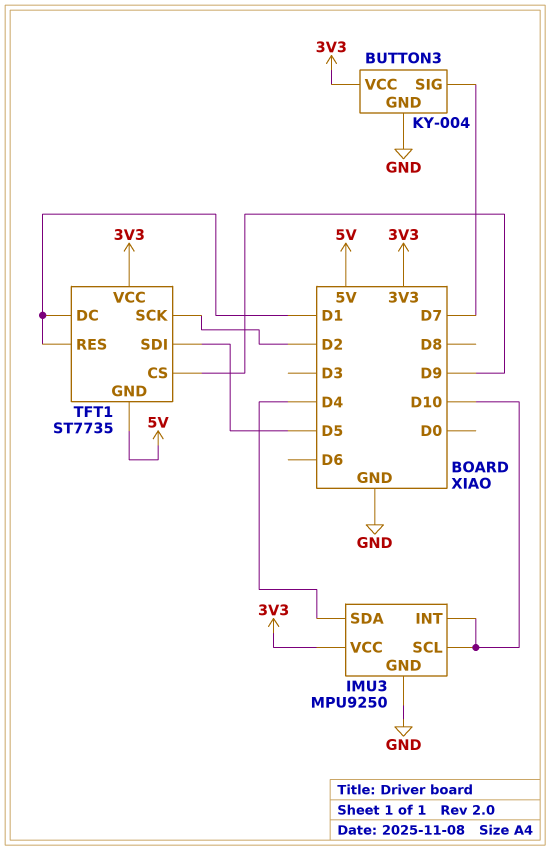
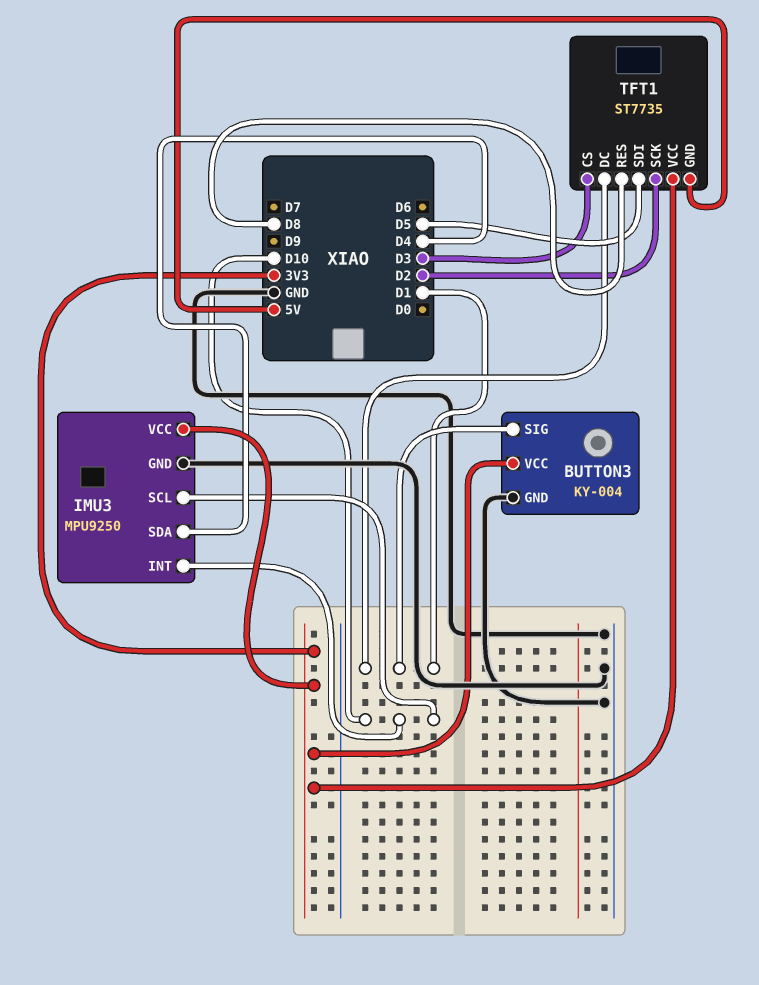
BUTTON3 pin SIG: D7 -> D1
TFT1 pin CS: D9 -> D3
TFT1 pin RES: D1 -> D8

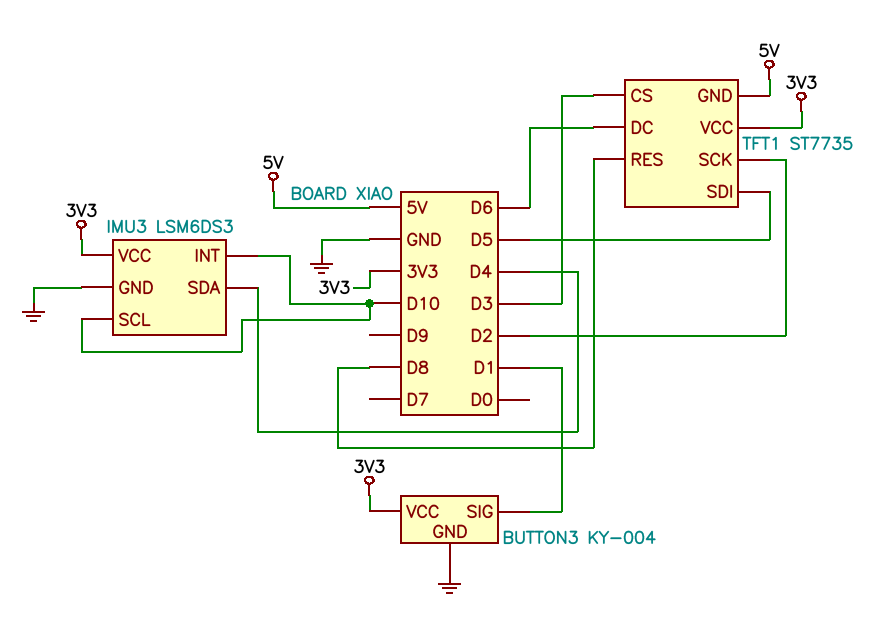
IMU3: MPU9250 -> LSM6DS3
TFT1 pin DC: D1 -> D6

